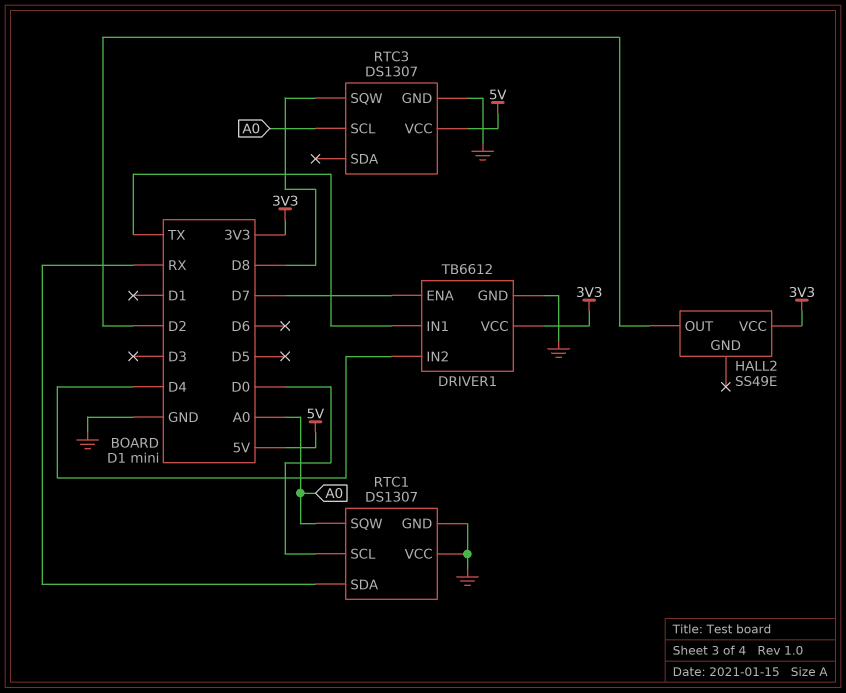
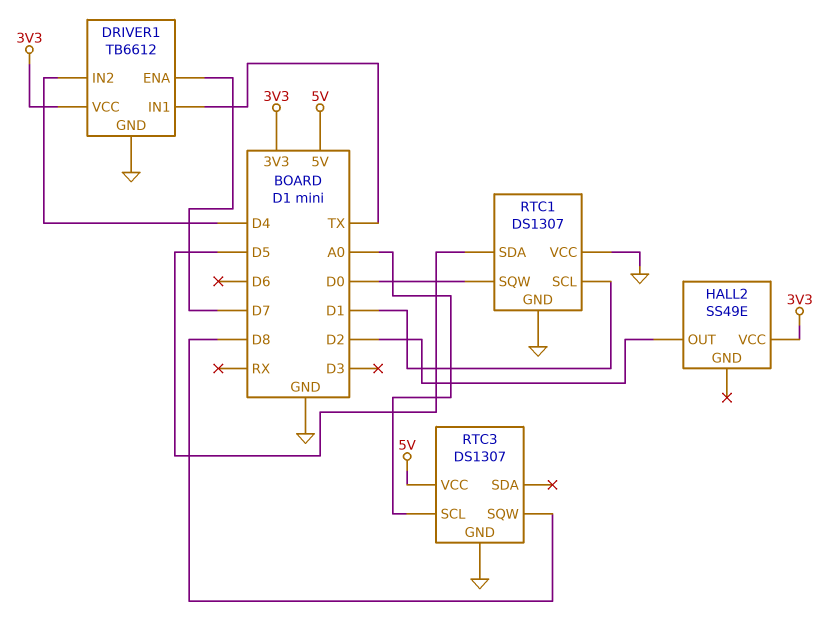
RTC1 pin SCL: D0 -> D1
RTC1 pin SDA: RX -> D5
RTC1 pin SQW: A0 -> D0

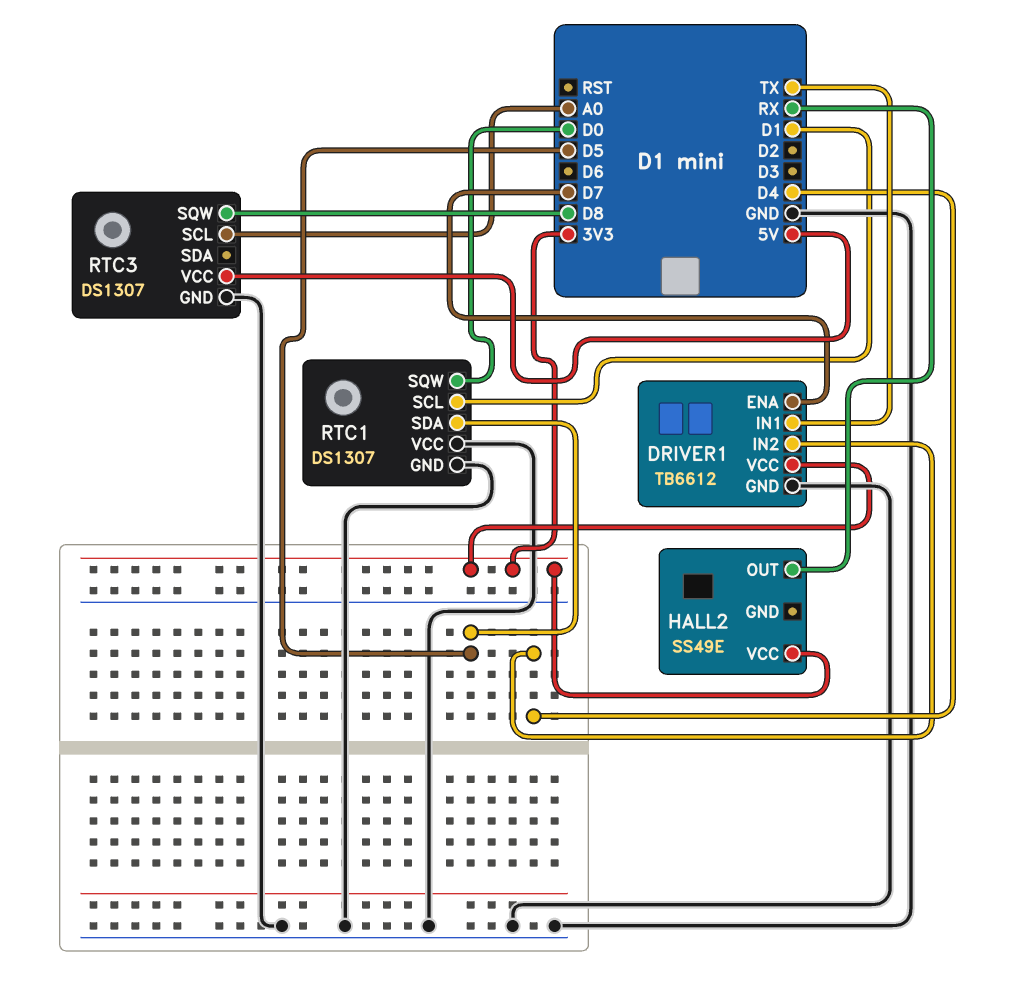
HALL2 pin OUT: D2 -> RX

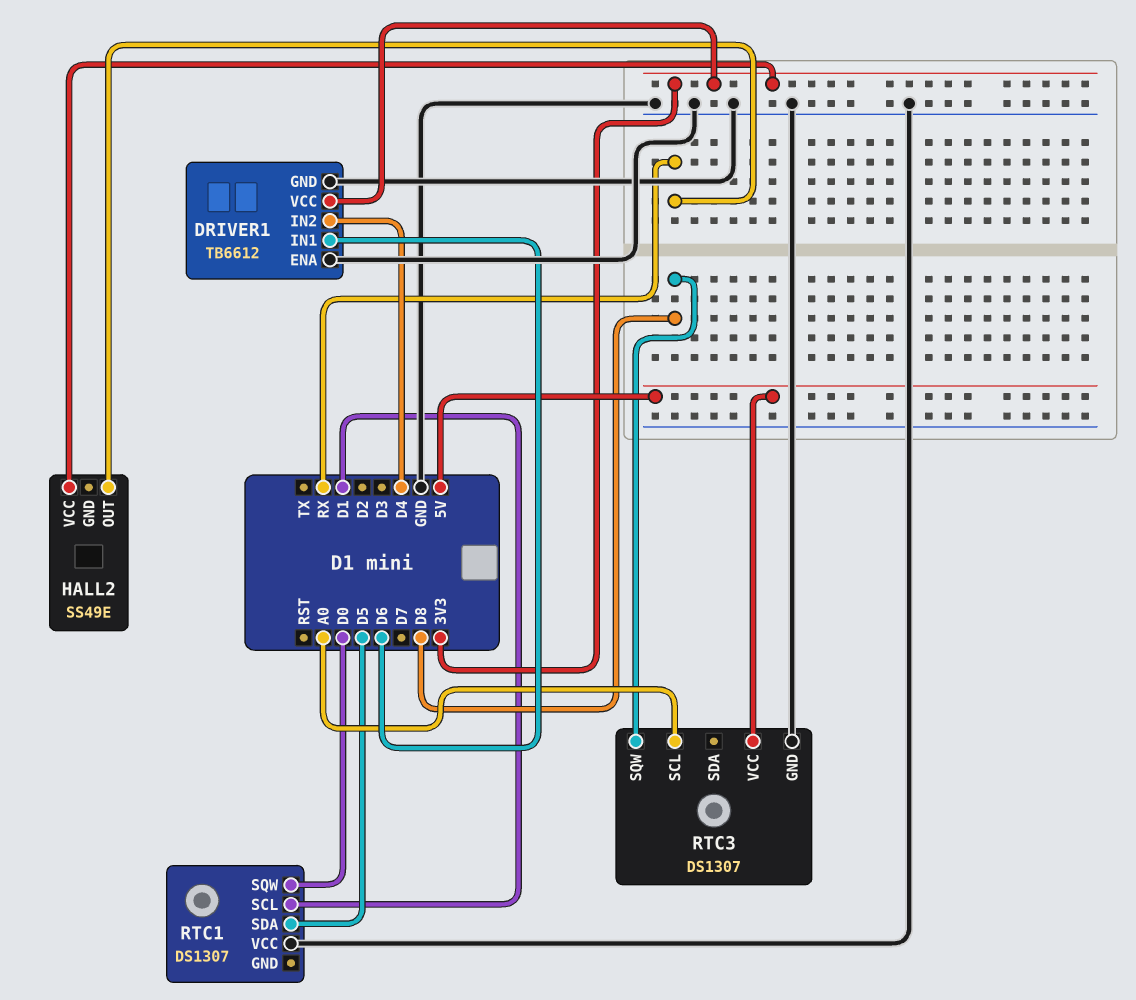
DRIVER1 pin ENA: D7 -> GND
DRIVER1 pin IN1: TX -> D6
RTC1 pin GND: GND -> none

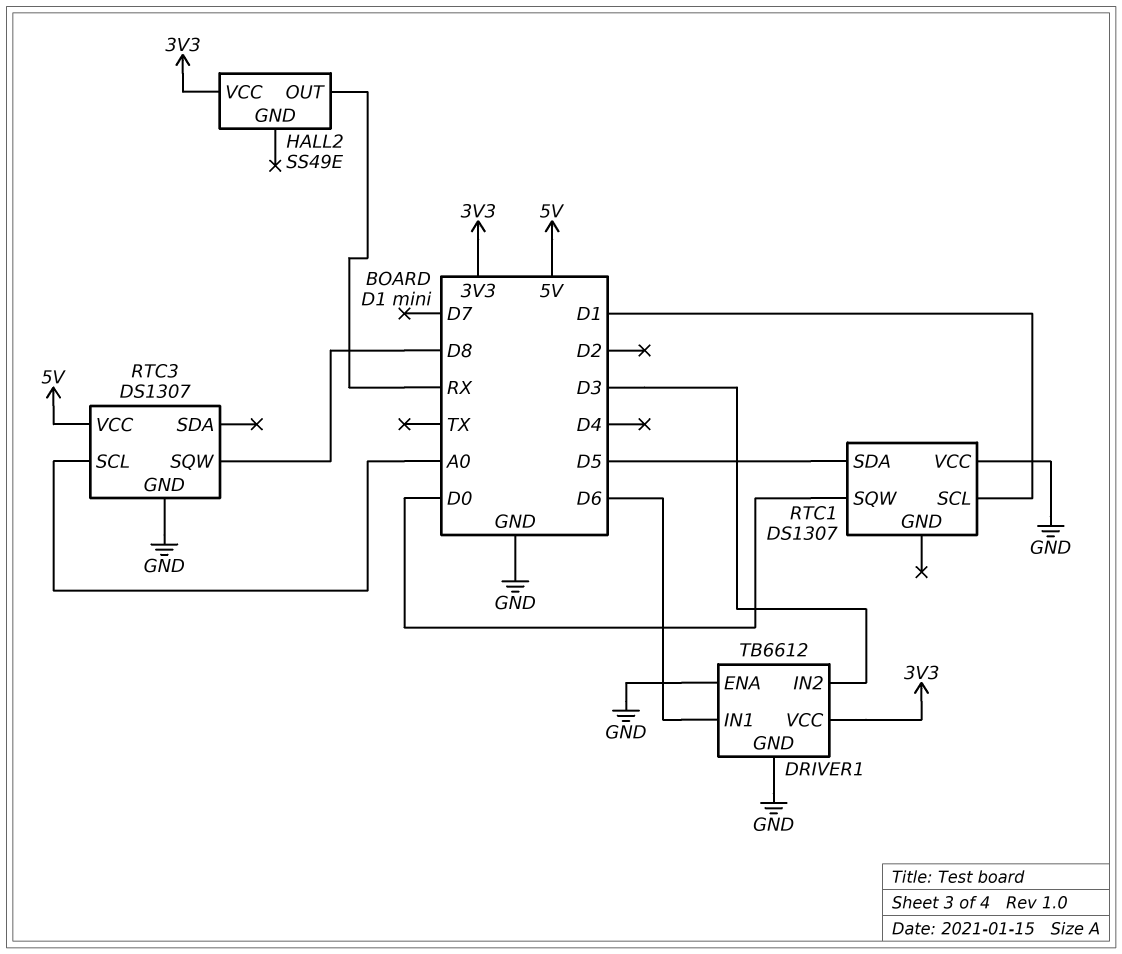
DRIVER1 pin IN2: D4 -> D3

